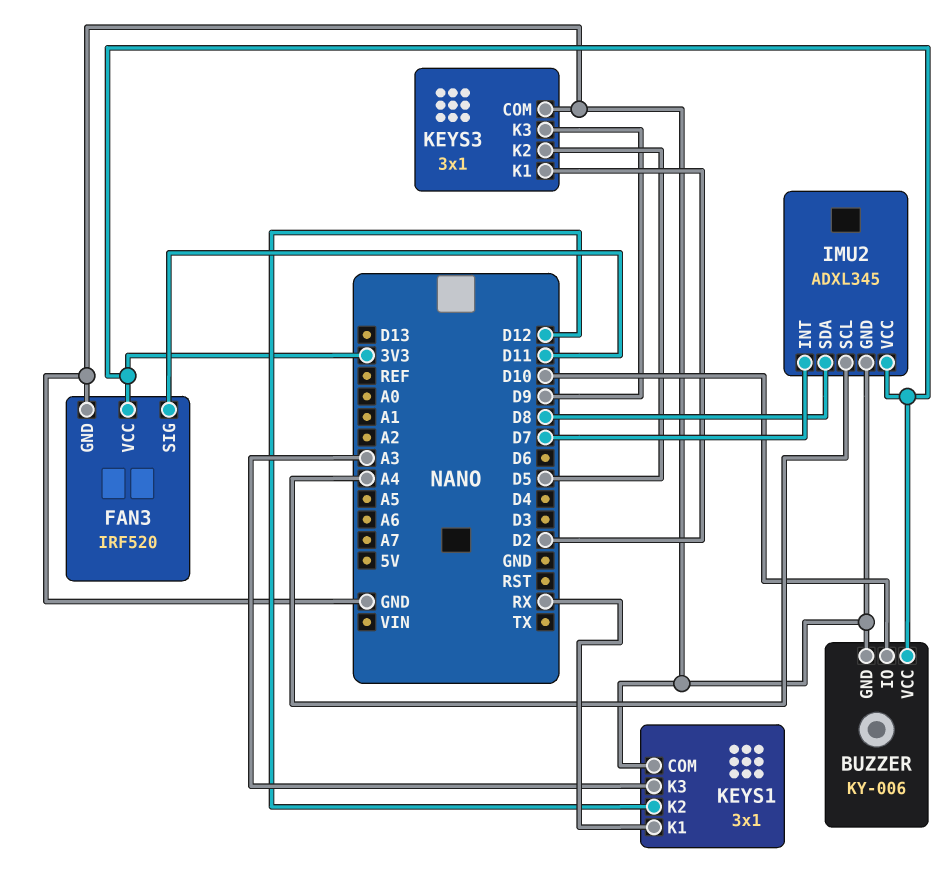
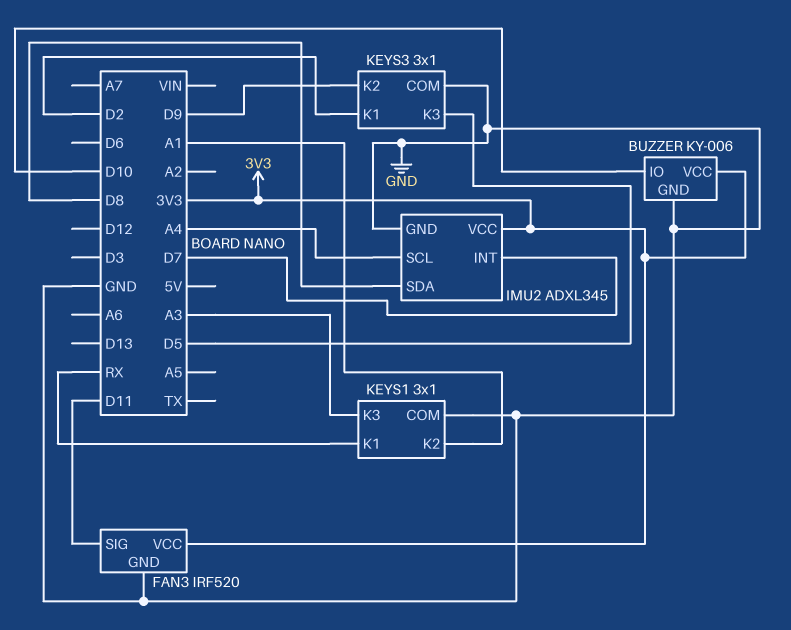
KEYS1 pin K2: D12 -> A1
KEYS3 pin K2: D5 -> D9
KEYS3 pin K3: D9 -> D5

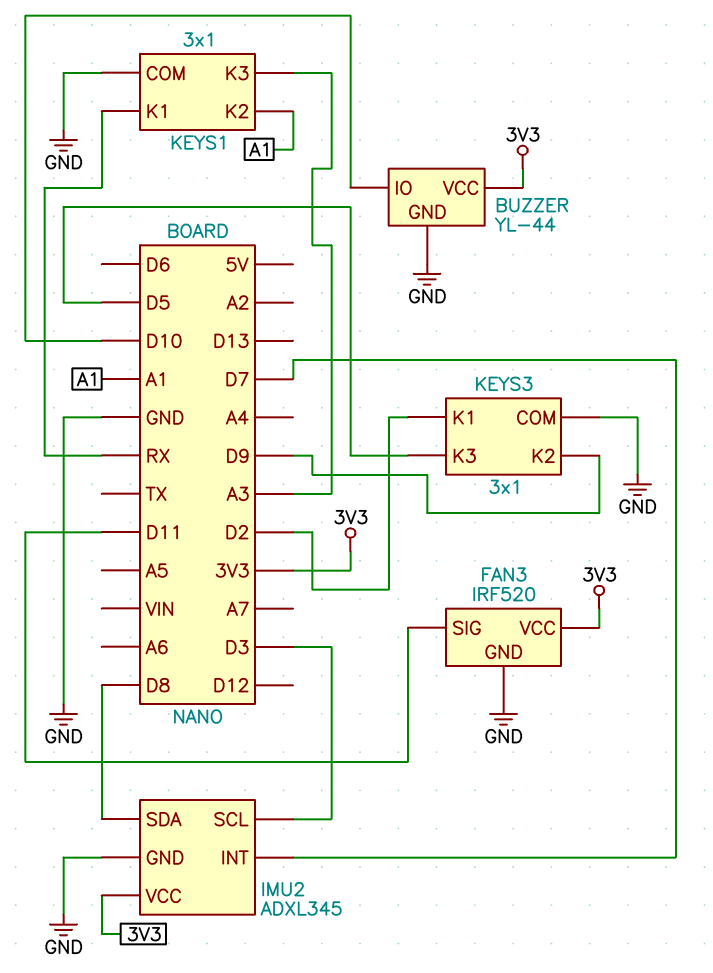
BUZZER: KY-006 -> YL-44
IMU2 pin SCL: A4 -> D3

